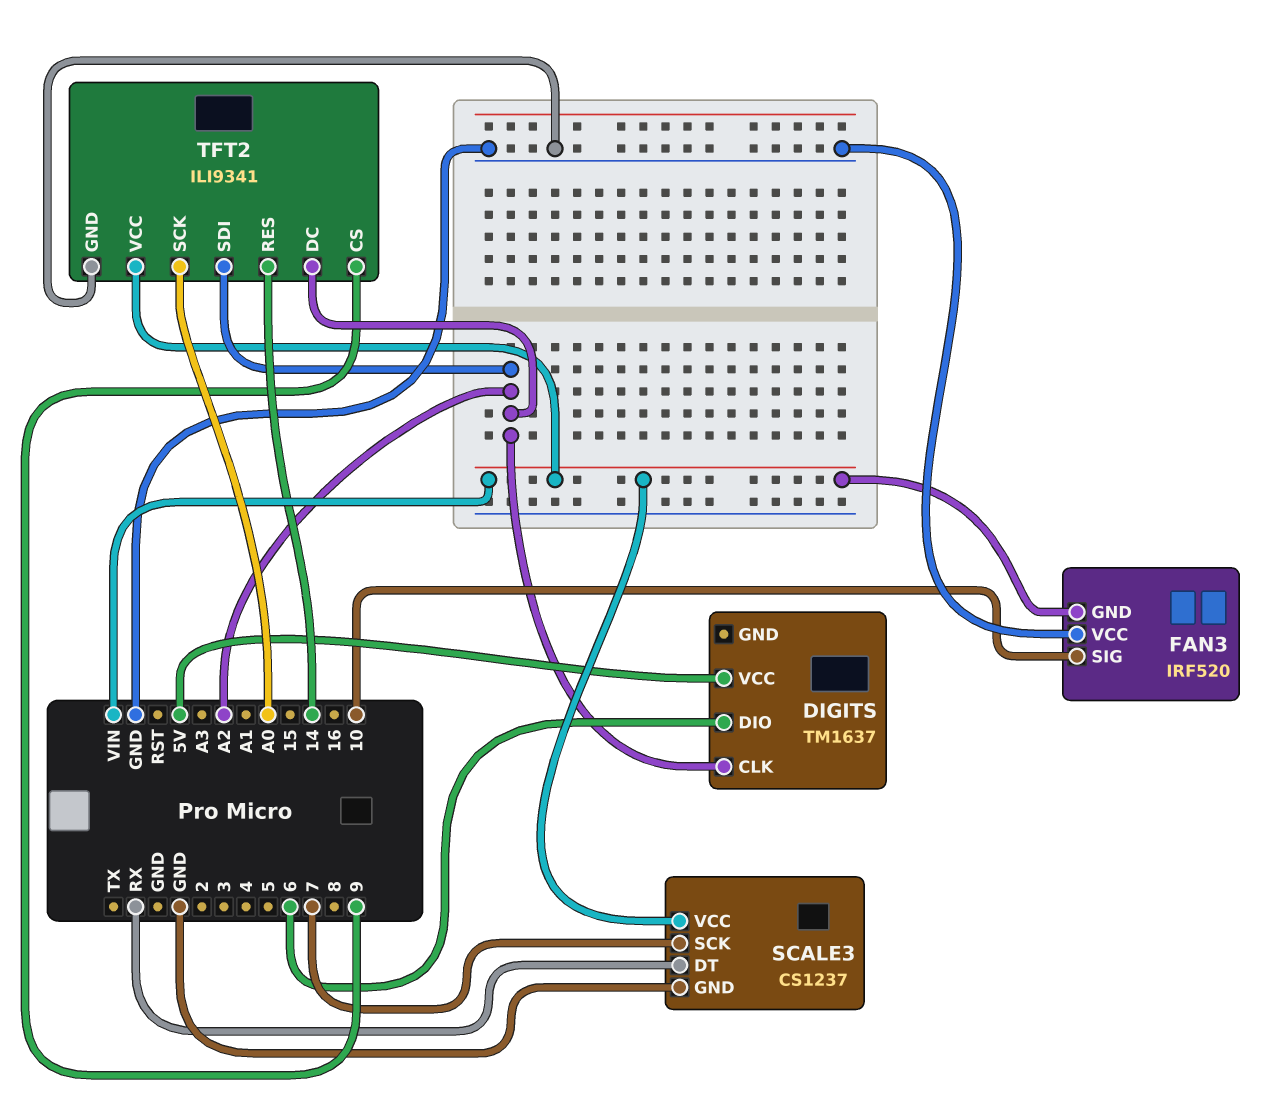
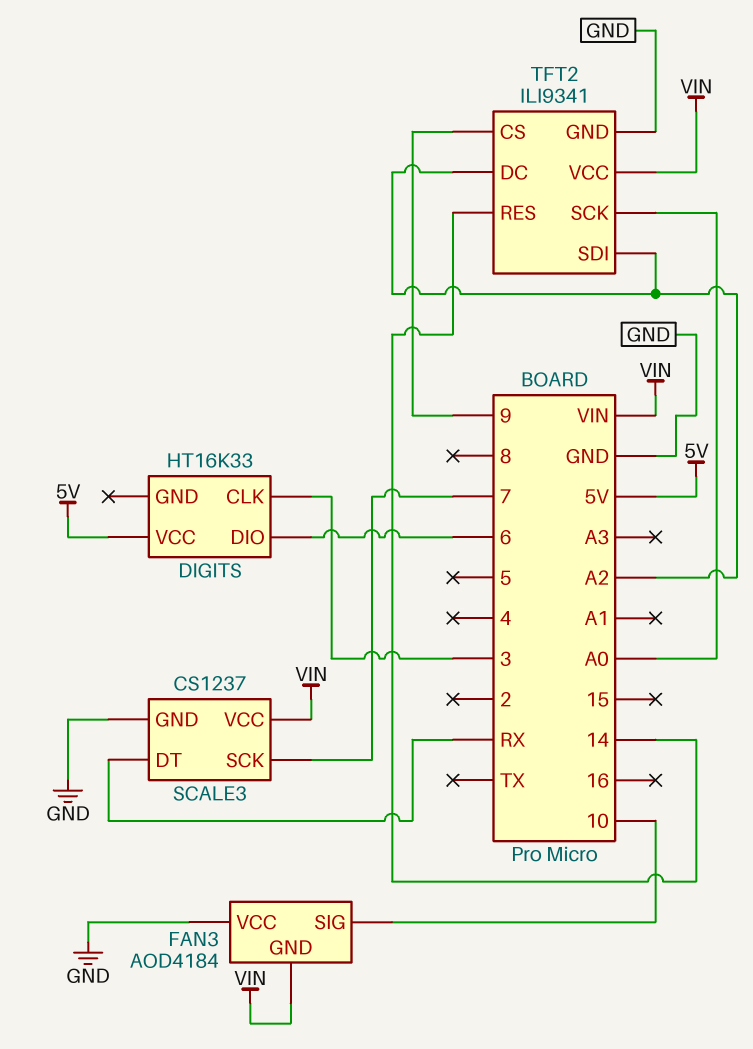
DIGITS: TM1637 -> HT16K33
DIGITS pin CLK: A2 -> 3
FAN3: IRF520 -> AOD4184

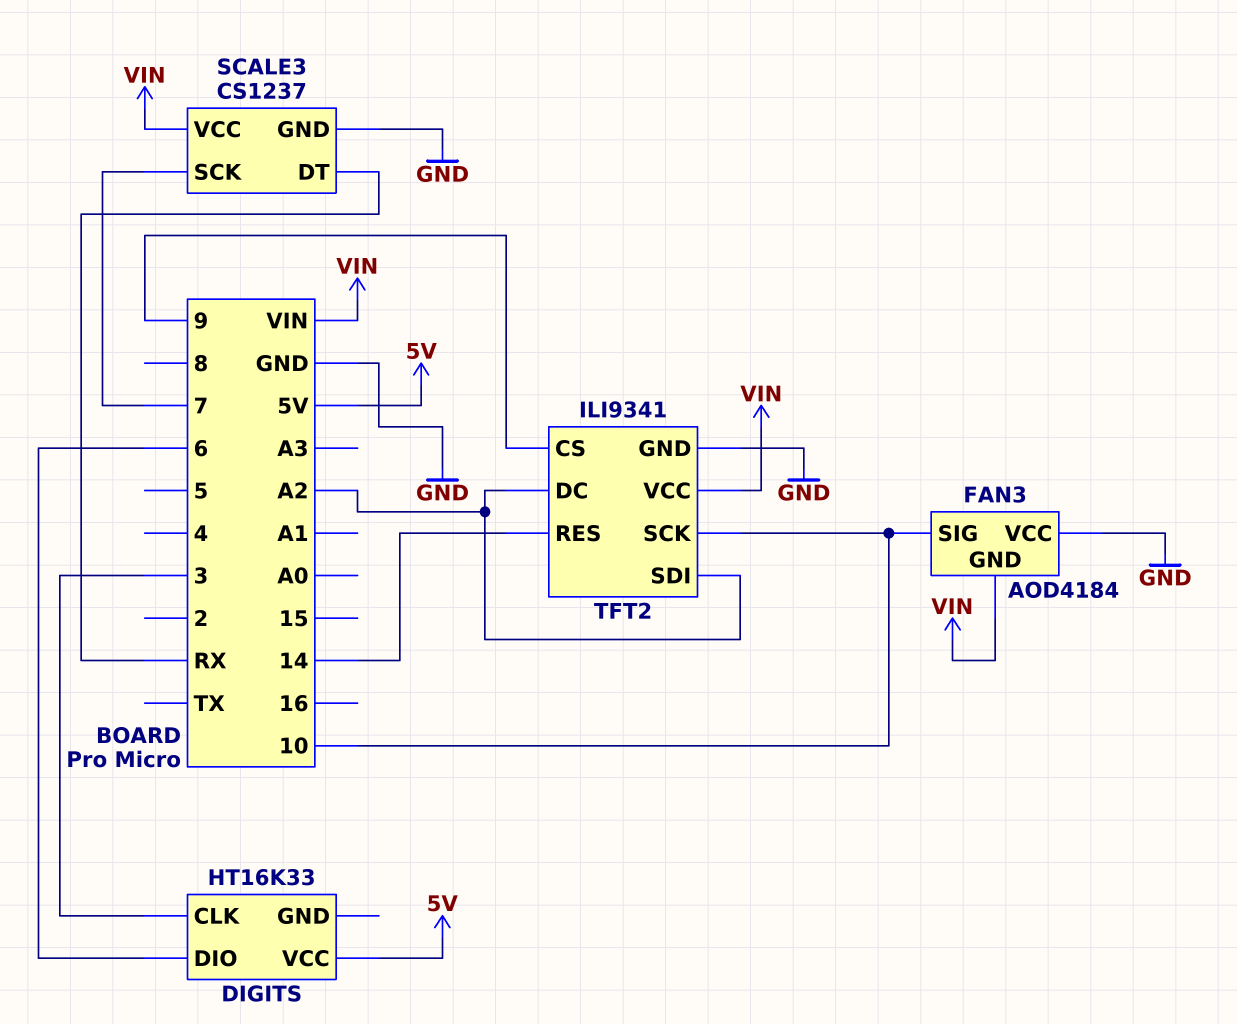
TFT2 pin SCK: A0 -> 10

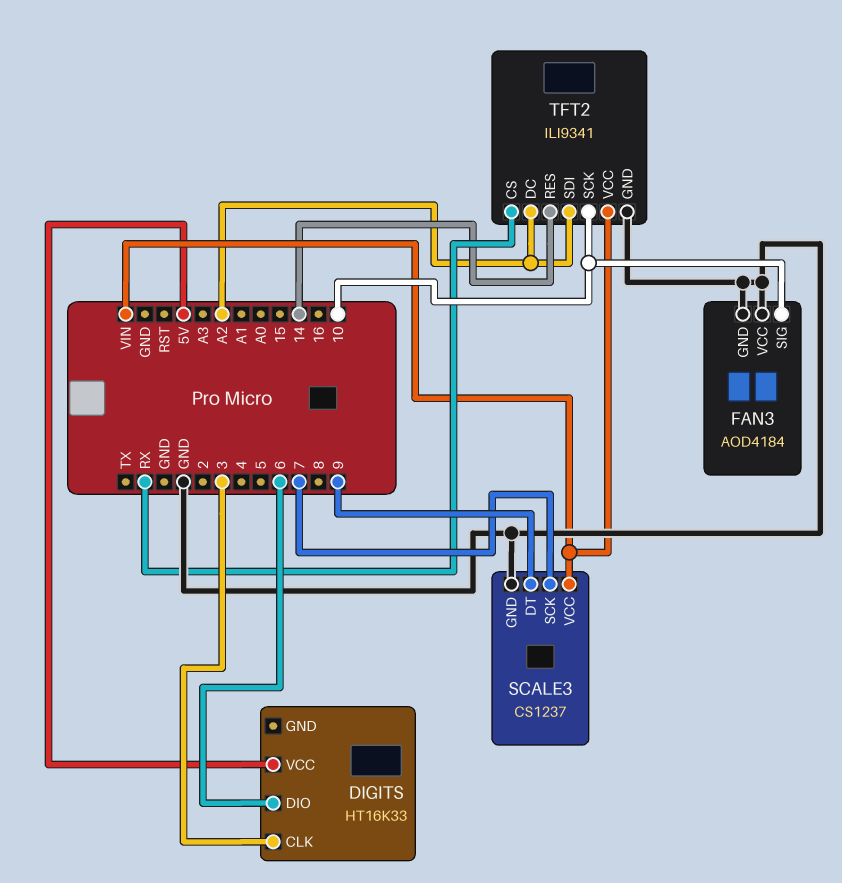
FAN3 pin GND: VIN -> GND
SCALE3 pin DT: RX -> 9
TFT2 pin CS: 9 -> RX

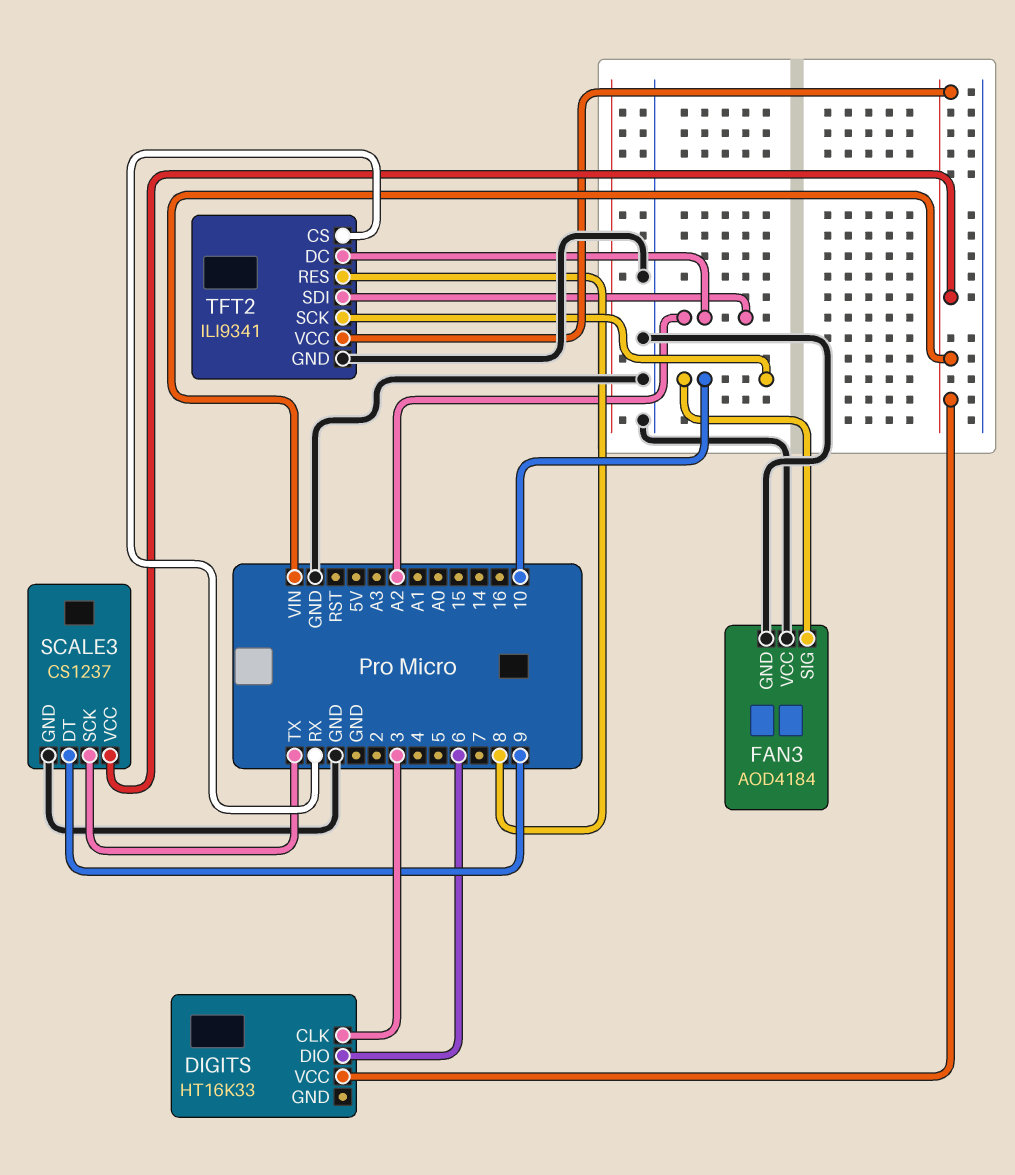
DIGITS pin VCC: 5V -> VIN
SCALE3 pin SCK: 7 -> TX
TFT2 pin RES: 14 -> 8

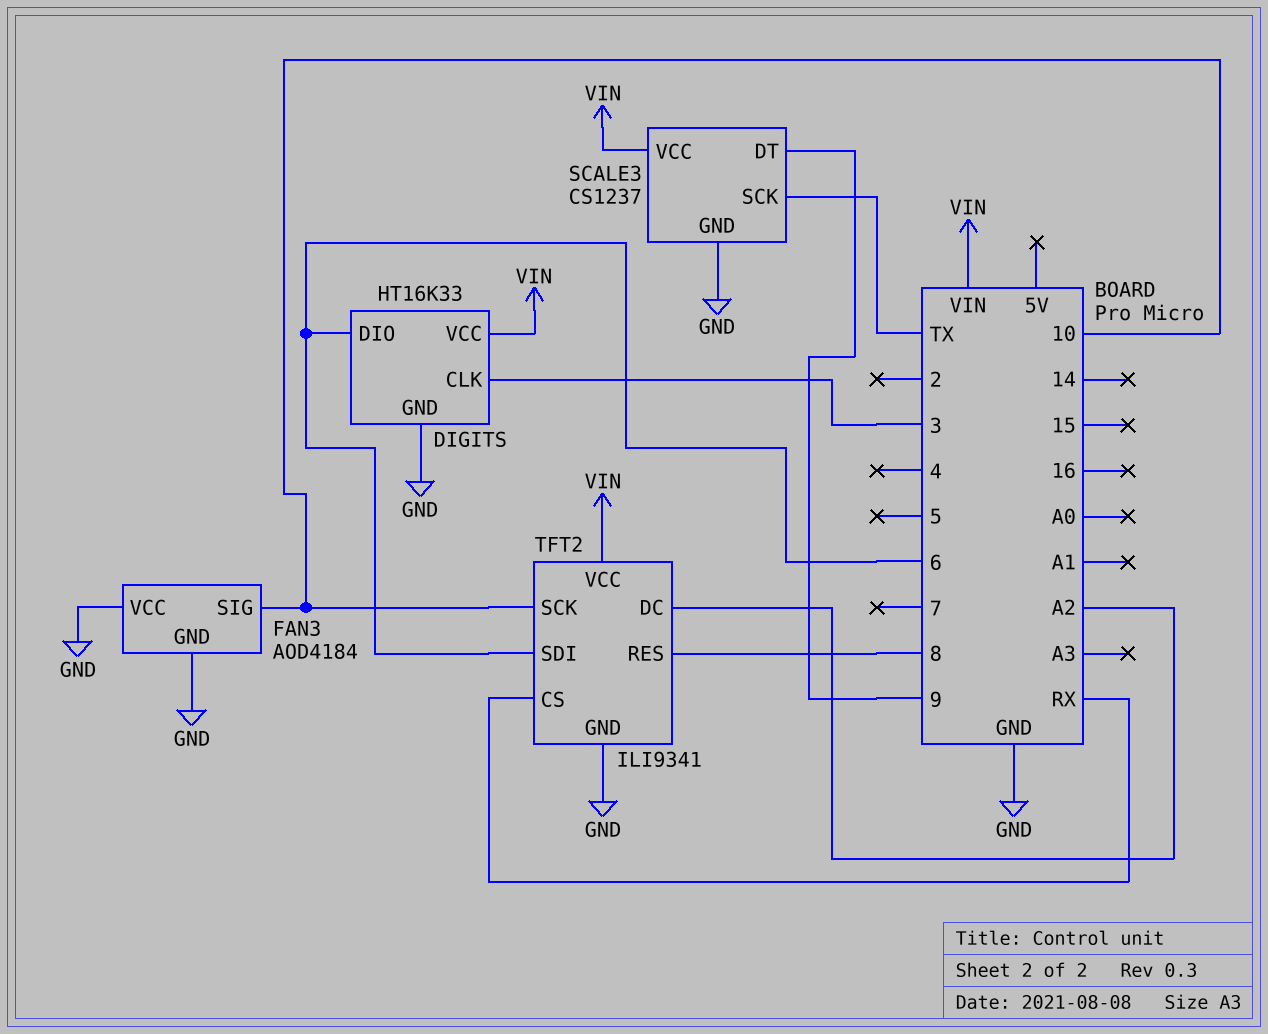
DIGITS pin GND: none -> GND
TFT2 pin SDI: A2 -> 6

